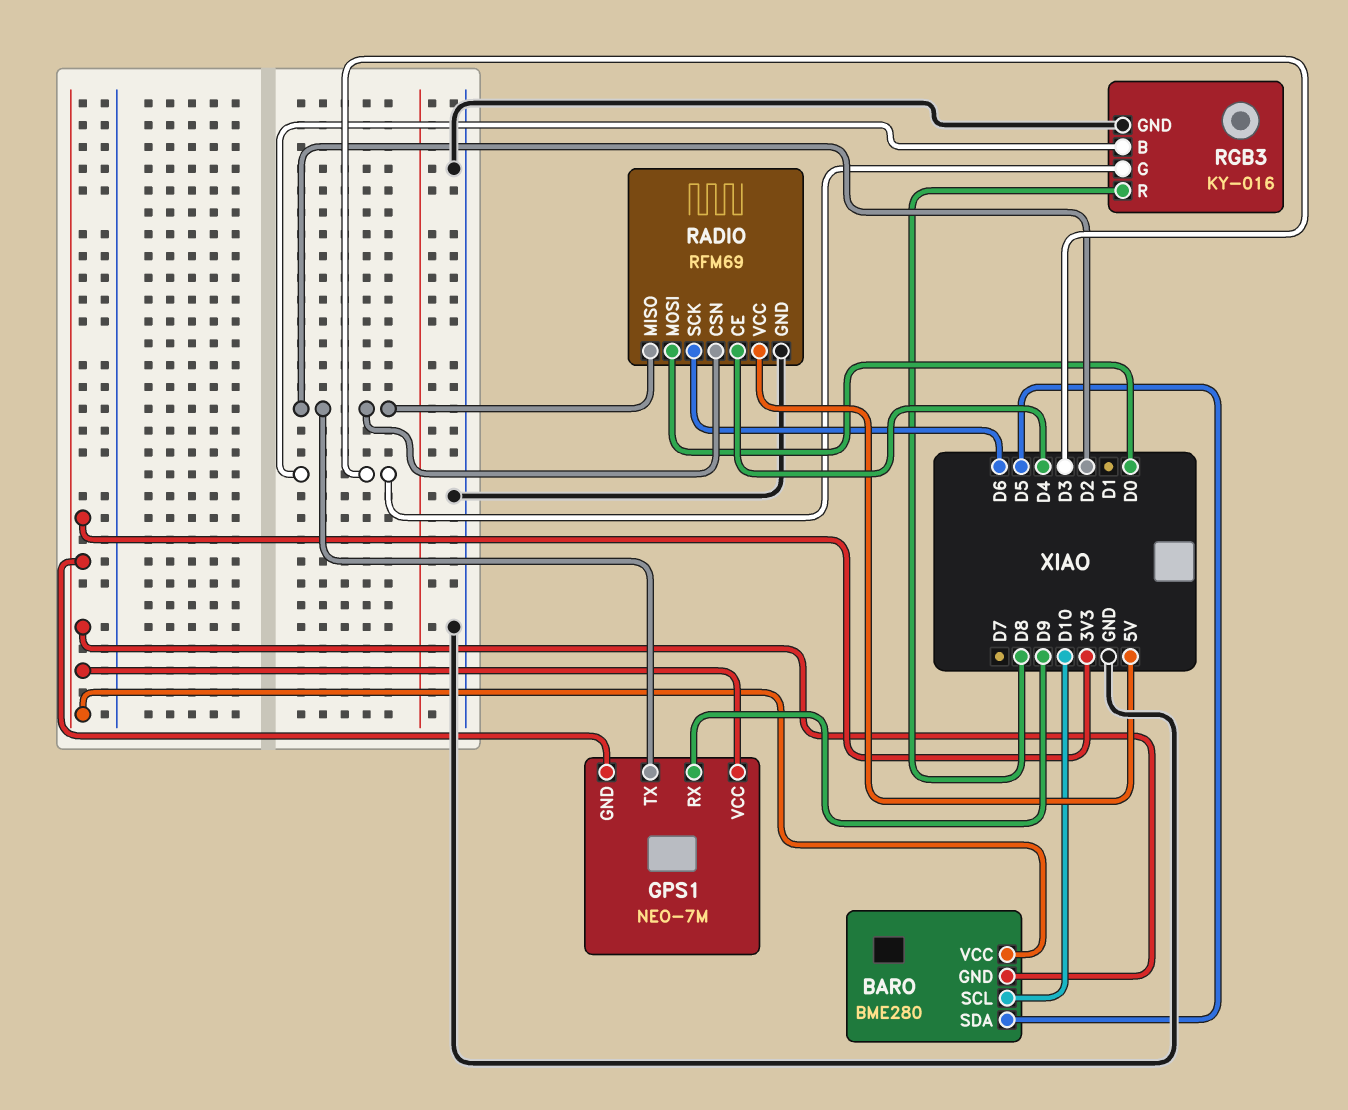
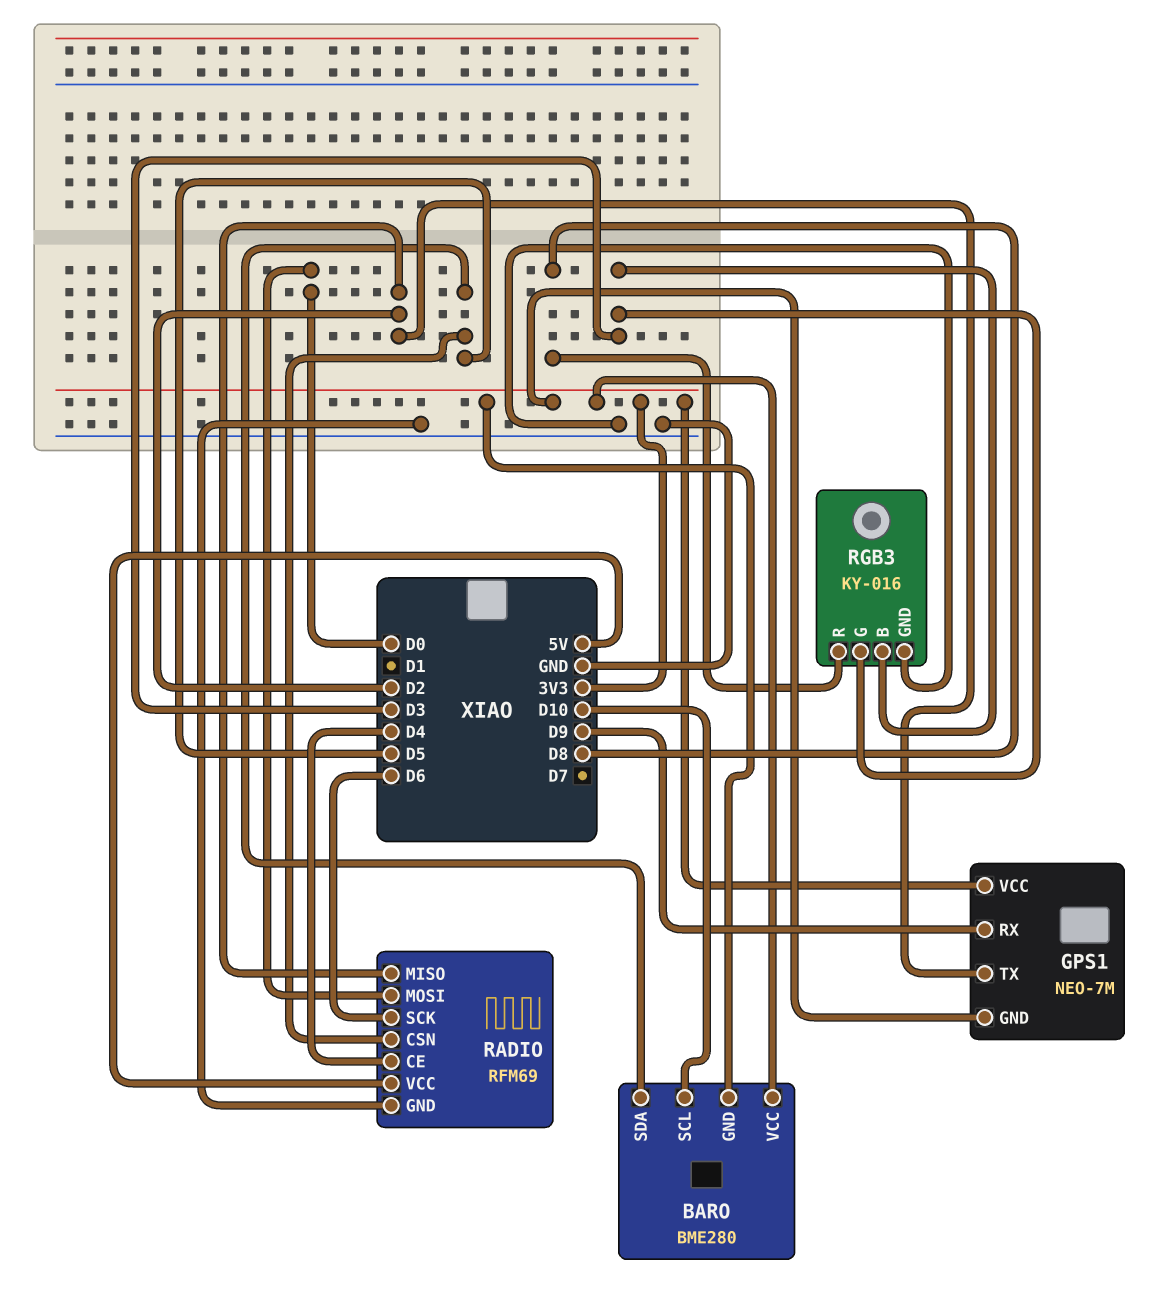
RADIO pin CSN: D2 -> D5

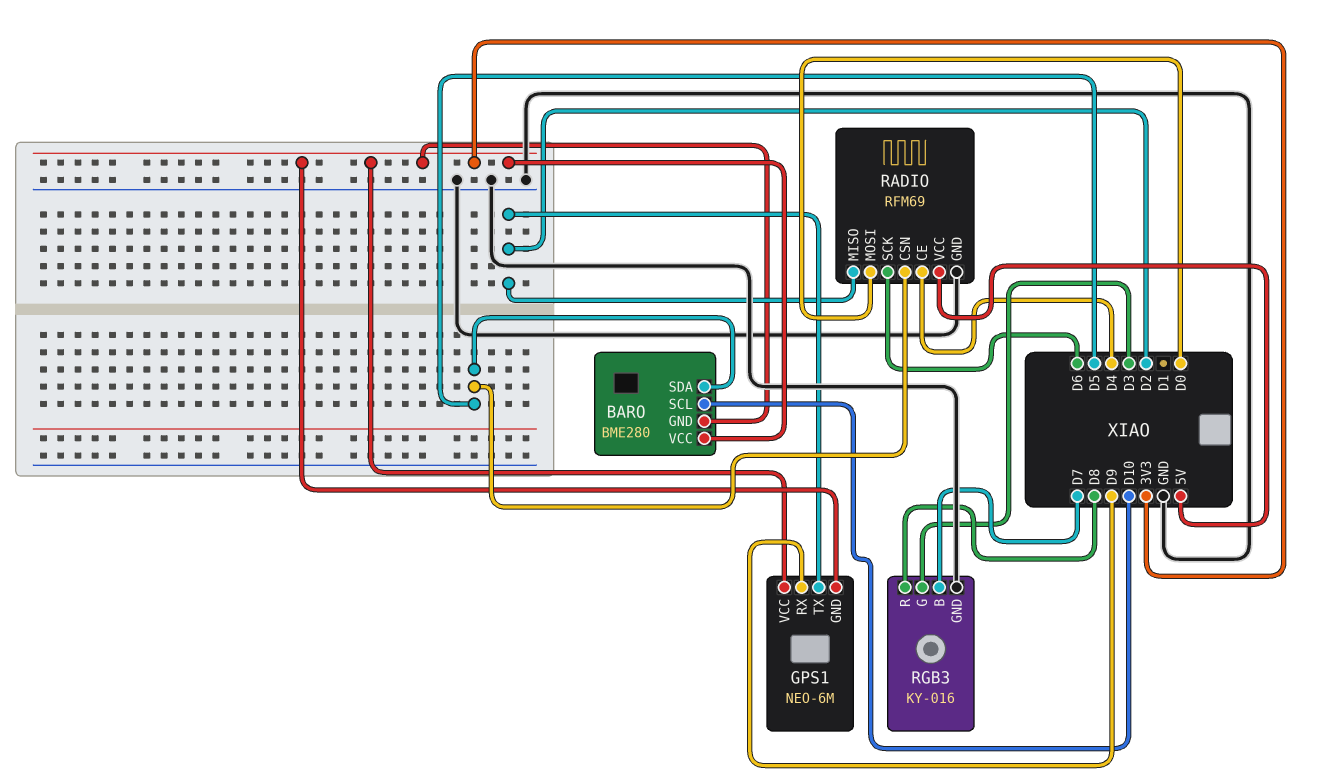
GPS1: NEO-7M -> NEO-6M
RGB3 pin B: D3 -> D7

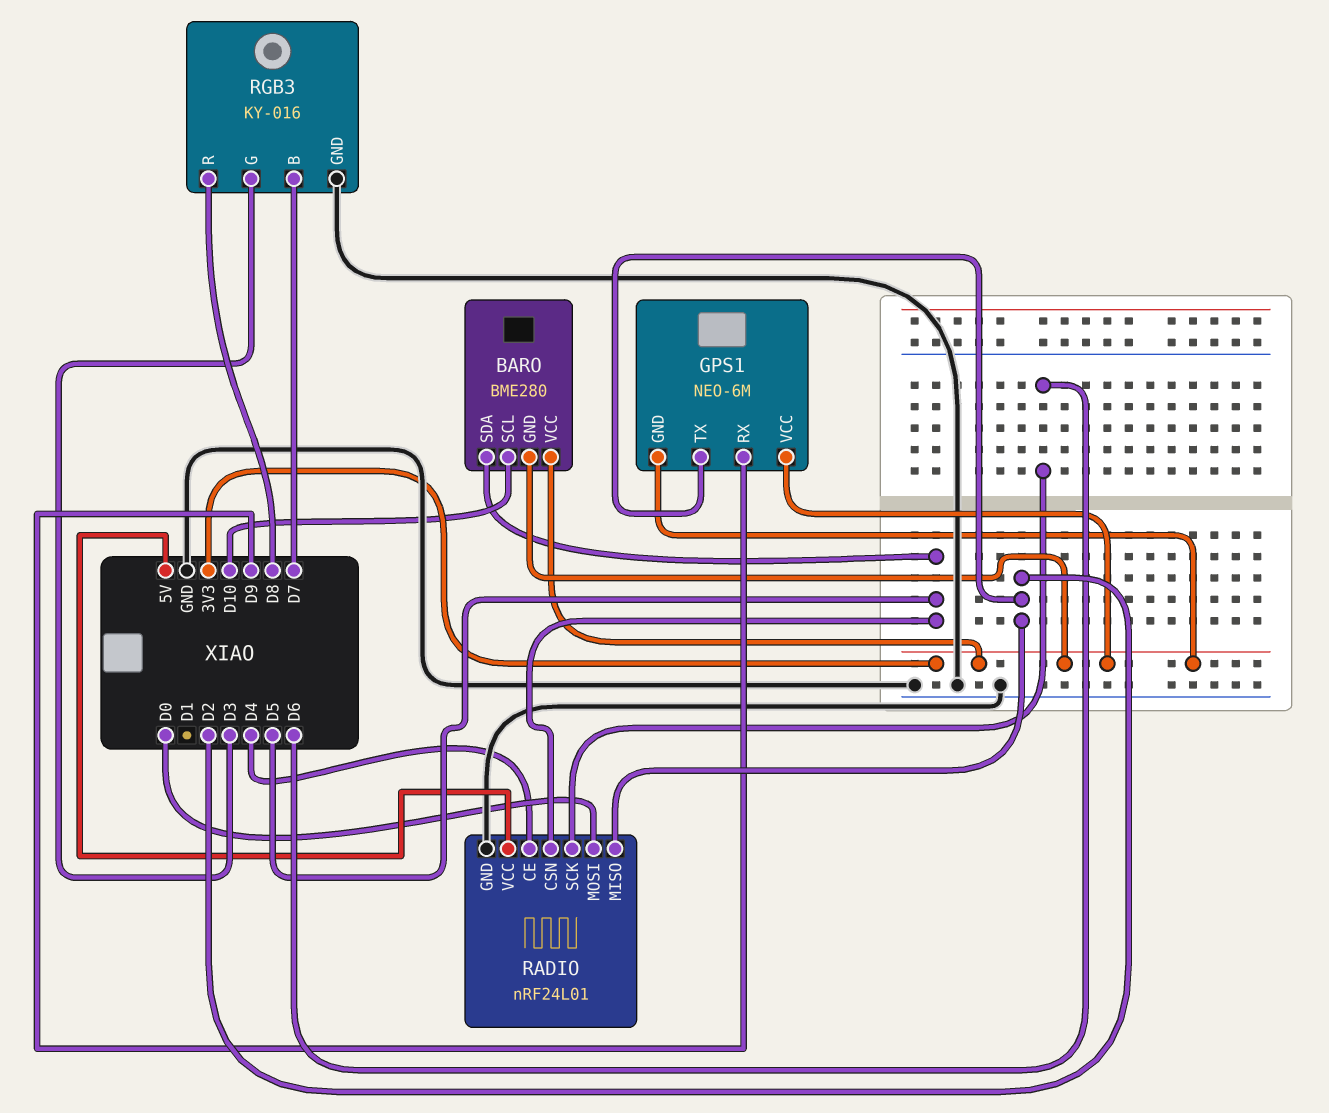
RADIO: RFM69 -> nRF24L01

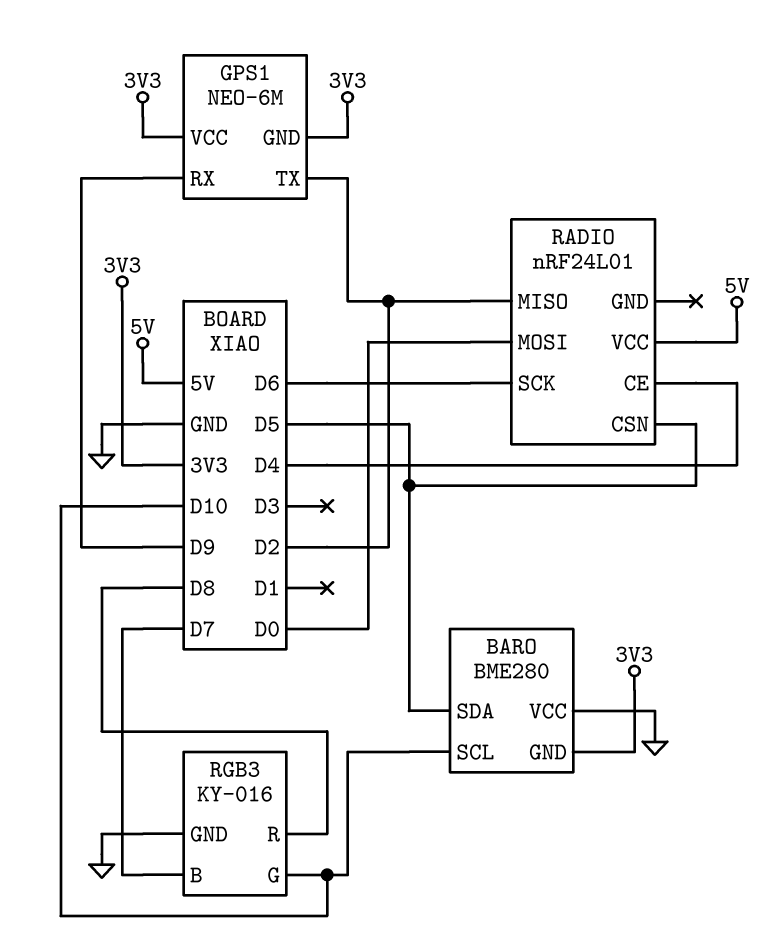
BARO pin VCC: 3V3 -> GND
RADIO pin GND: GND -> none
RGB3 pin G: D3 -> D10

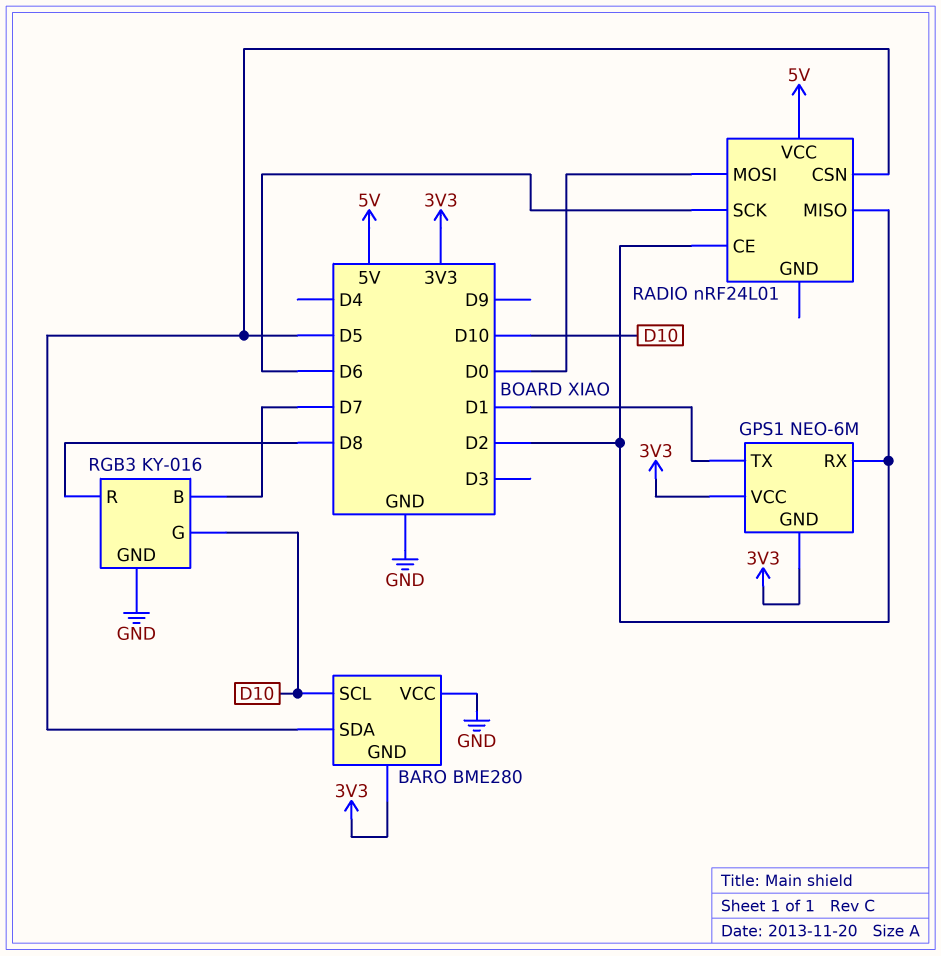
GPS1 pin RX: D9 -> D2
GPS1 pin TX: D2 -> D1
RADIO pin CE: D4 -> D2

